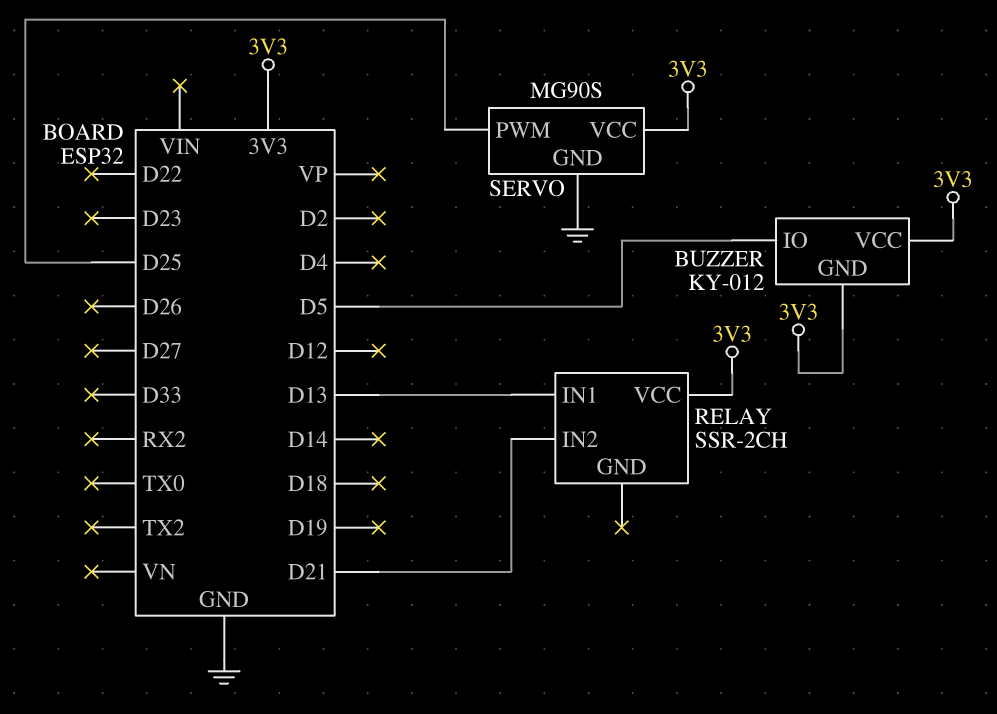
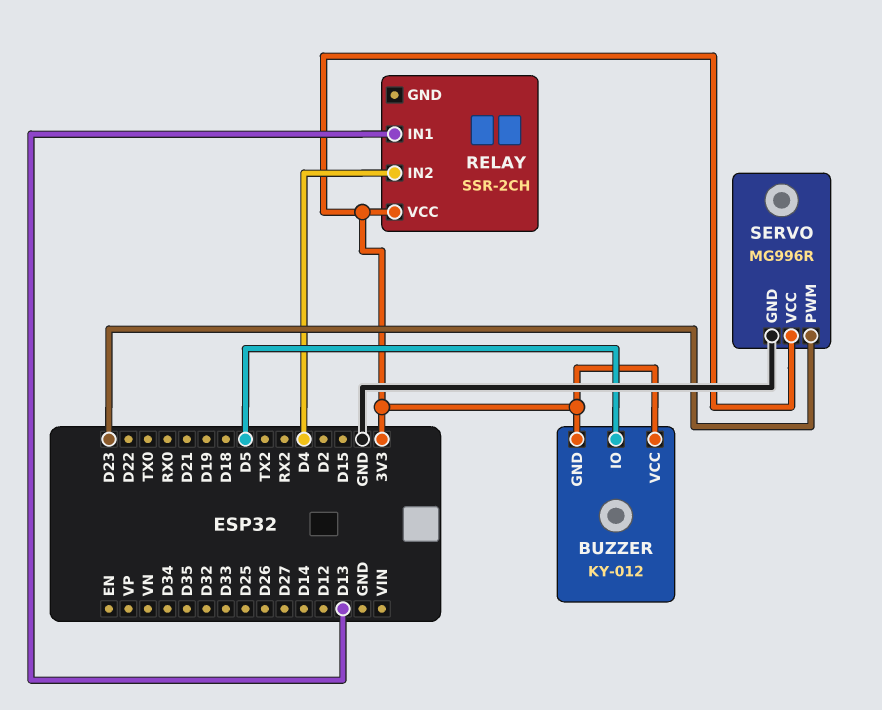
RELAY pin IN2: D21 -> D4
SERVO: MG90S -> MG996R
SERVO pin PWM: D25 -> D23

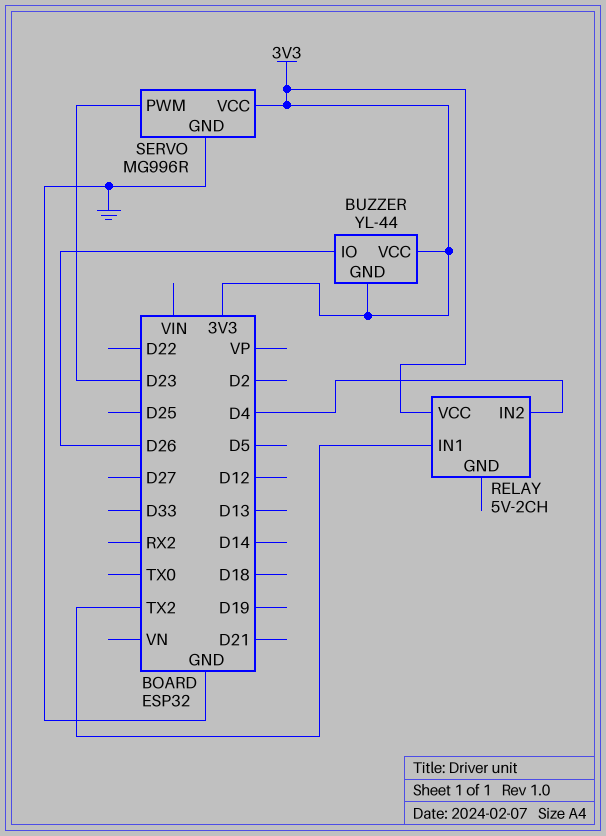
BUZZER: KY-012 -> YL-44
BUZZER pin IO: D5 -> D26
RELAY: SSR-2CH -> 5V-2CH
RELAY pin IN1: D13 -> TX2

